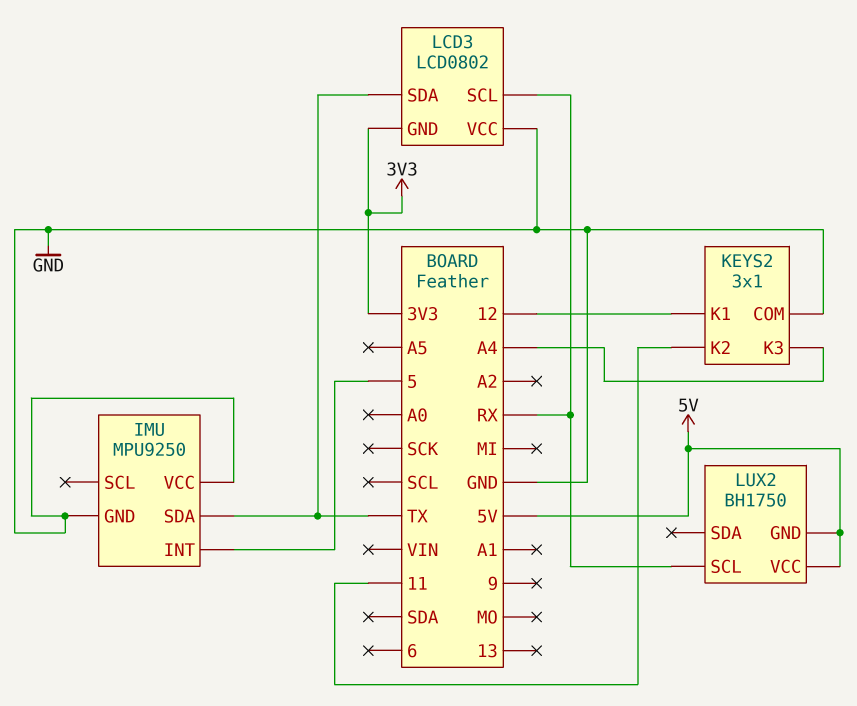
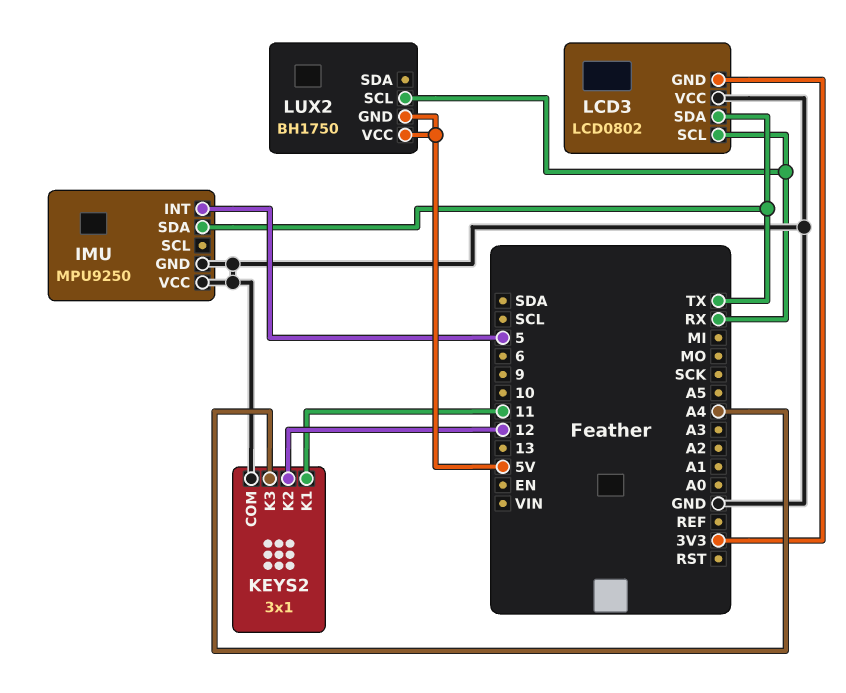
KEYS2 pin K1: 12 -> 11
KEYS2 pin K2: 11 -> 12

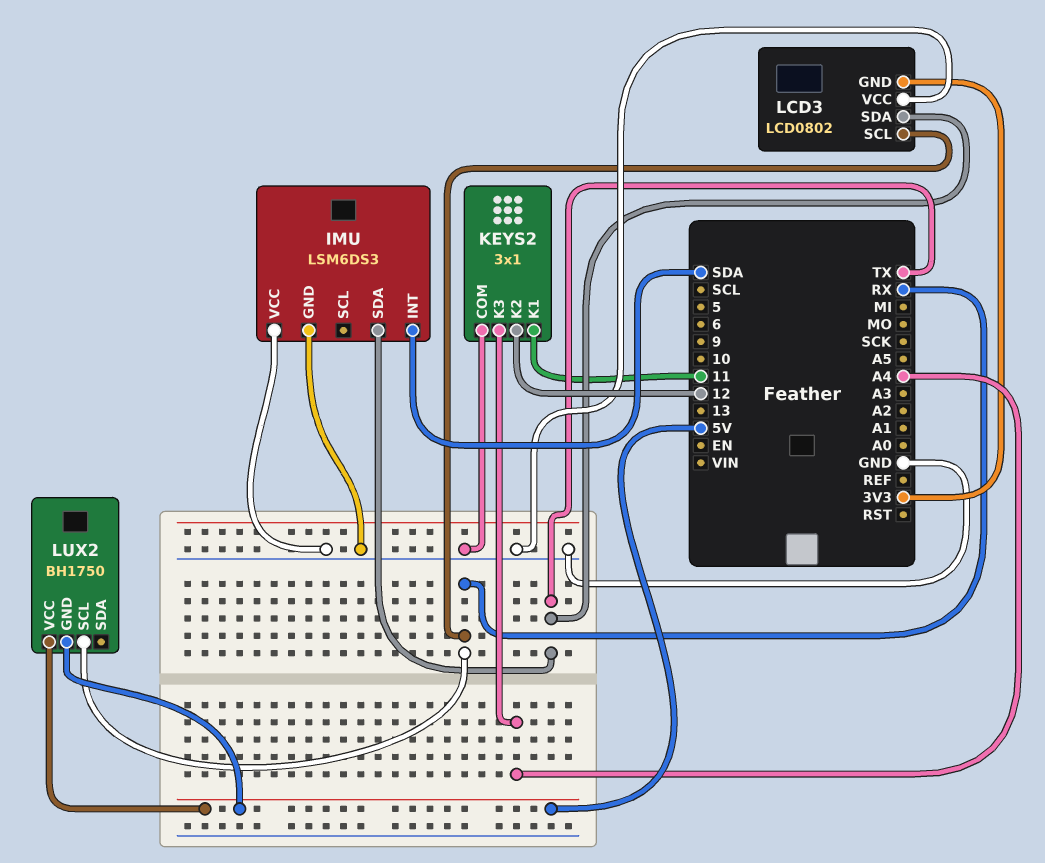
IMU: MPU9250 -> LSM6DS3
IMU pin INT: 5 -> SDA

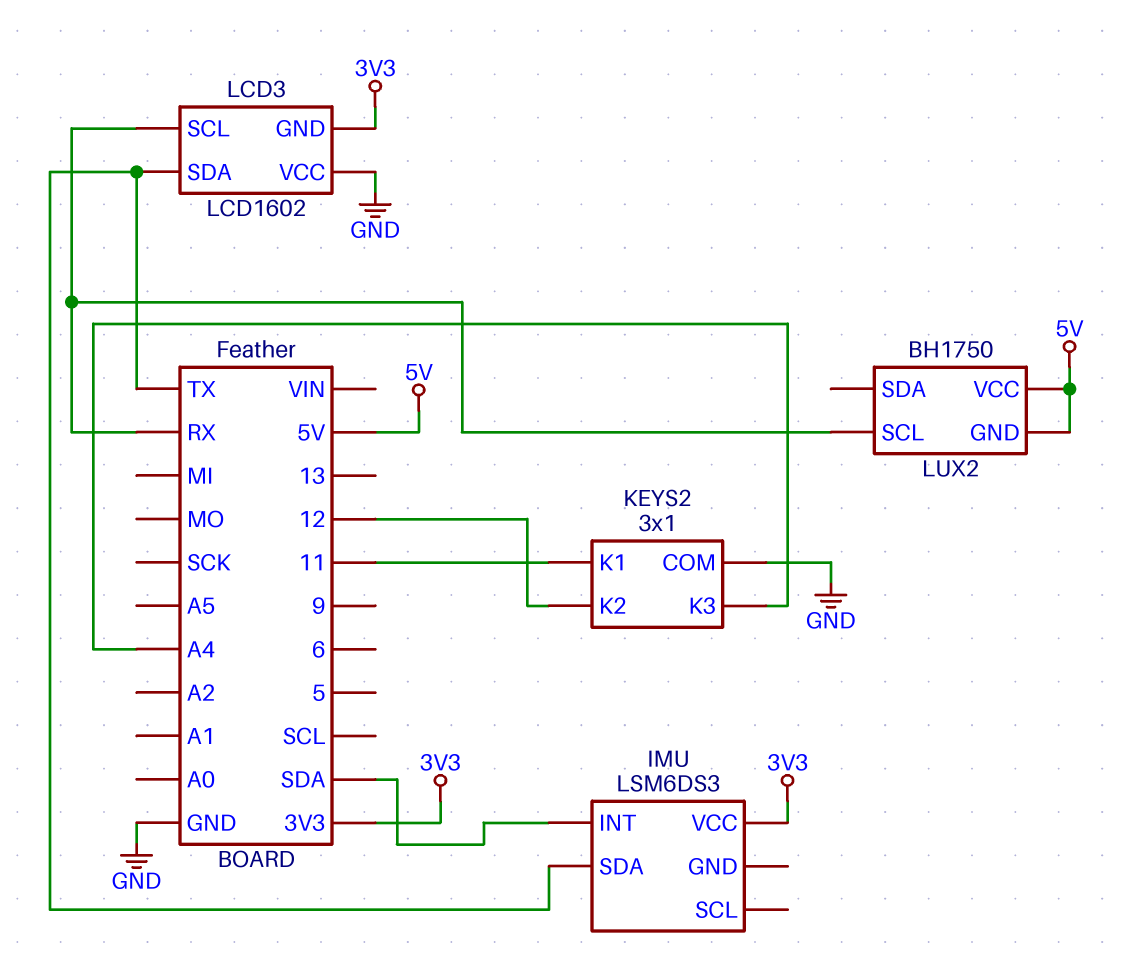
IMU pin GND: GND -> none
IMU pin VCC: GND -> 3V3
LCD3: LCD0802 -> LCD1602

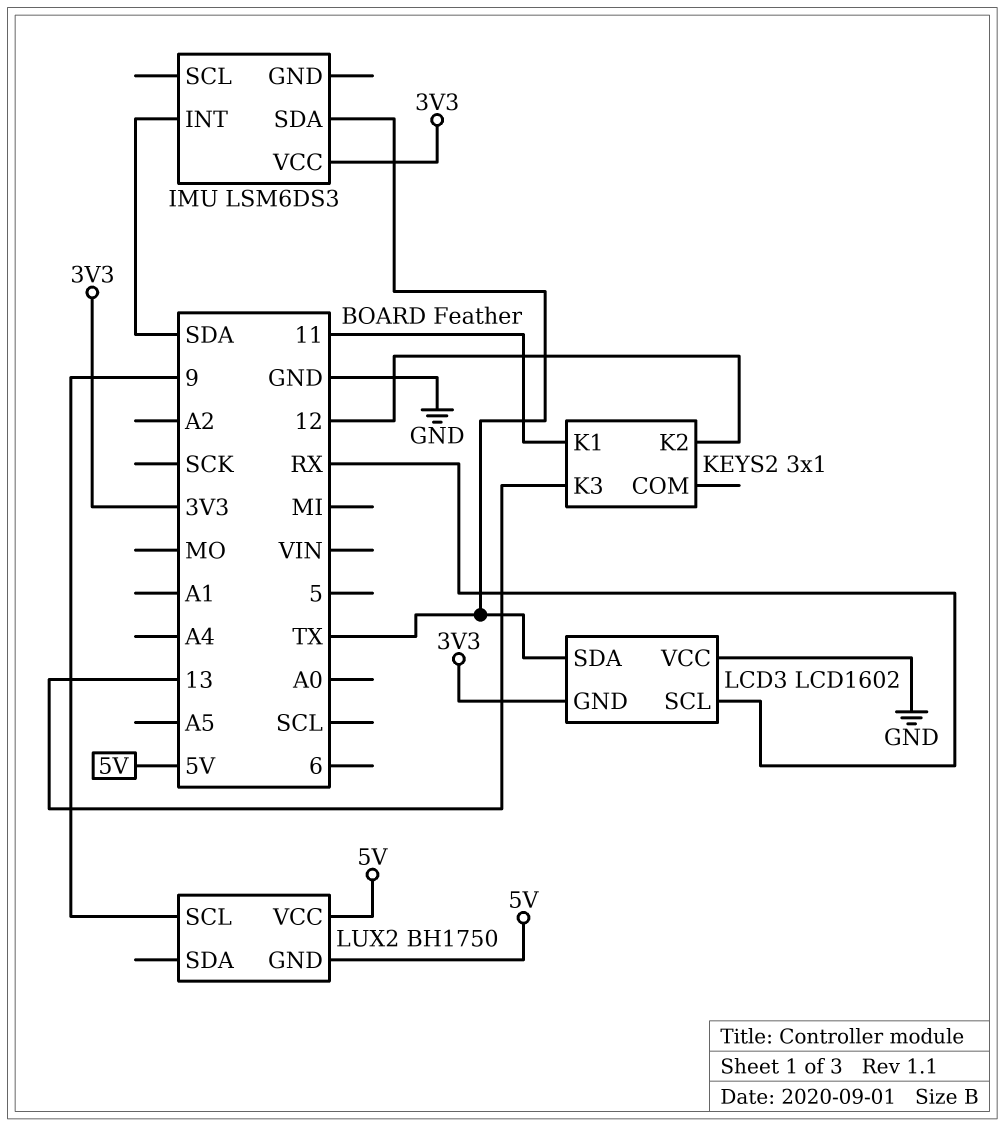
KEYS2 pin COM: GND -> none
KEYS2 pin K3: A4 -> 13
LUX2 pin SCL: RX -> 9

